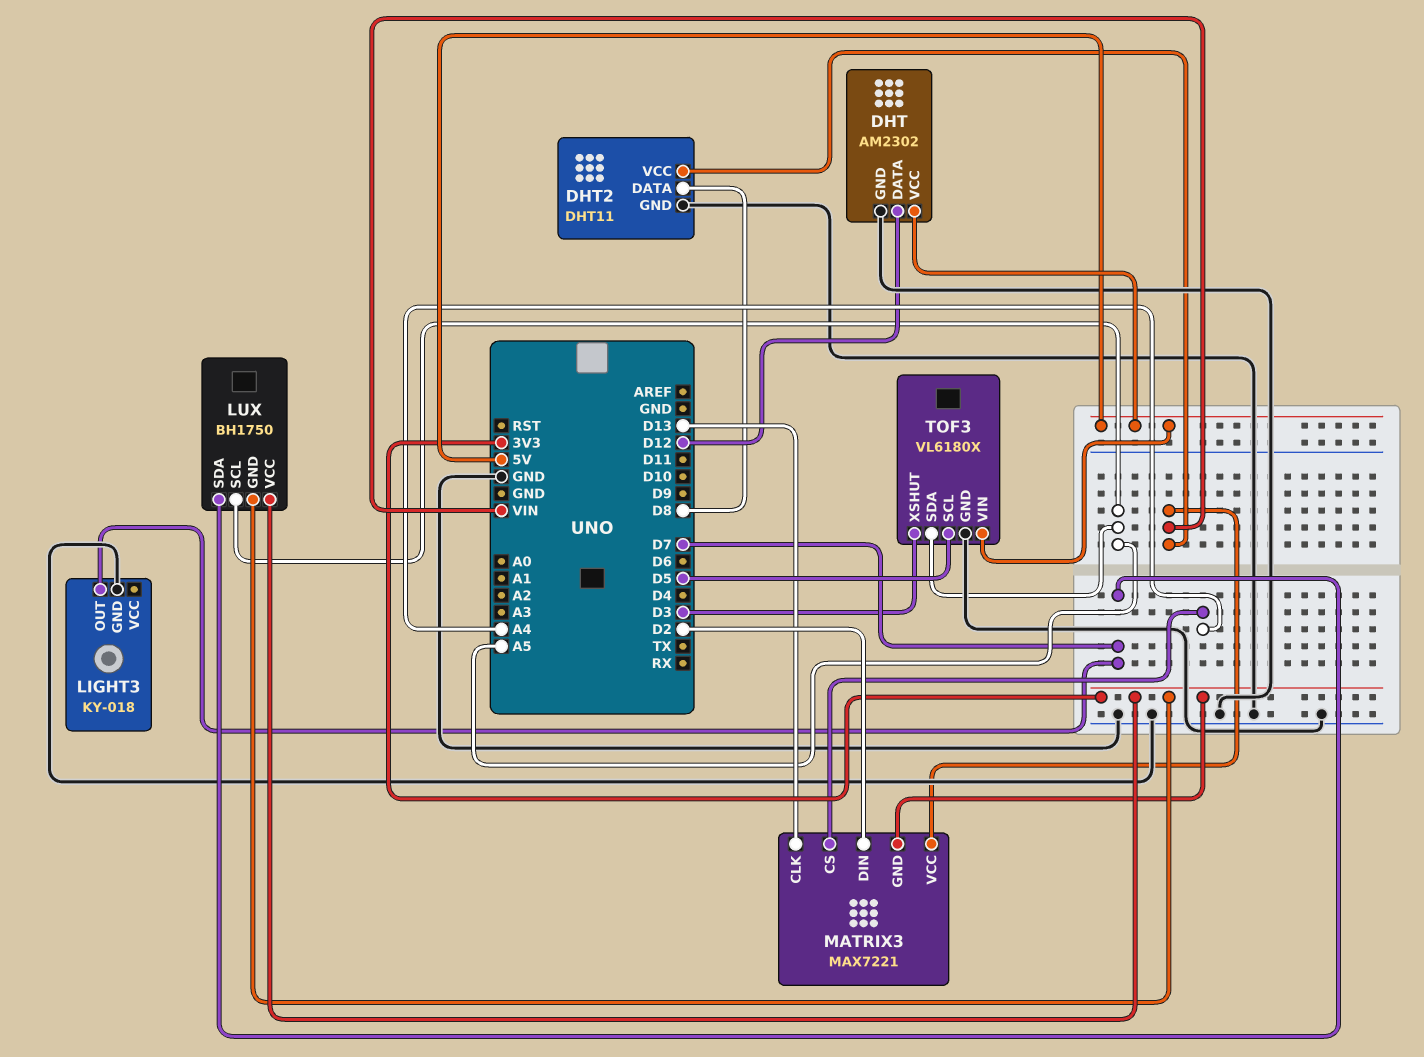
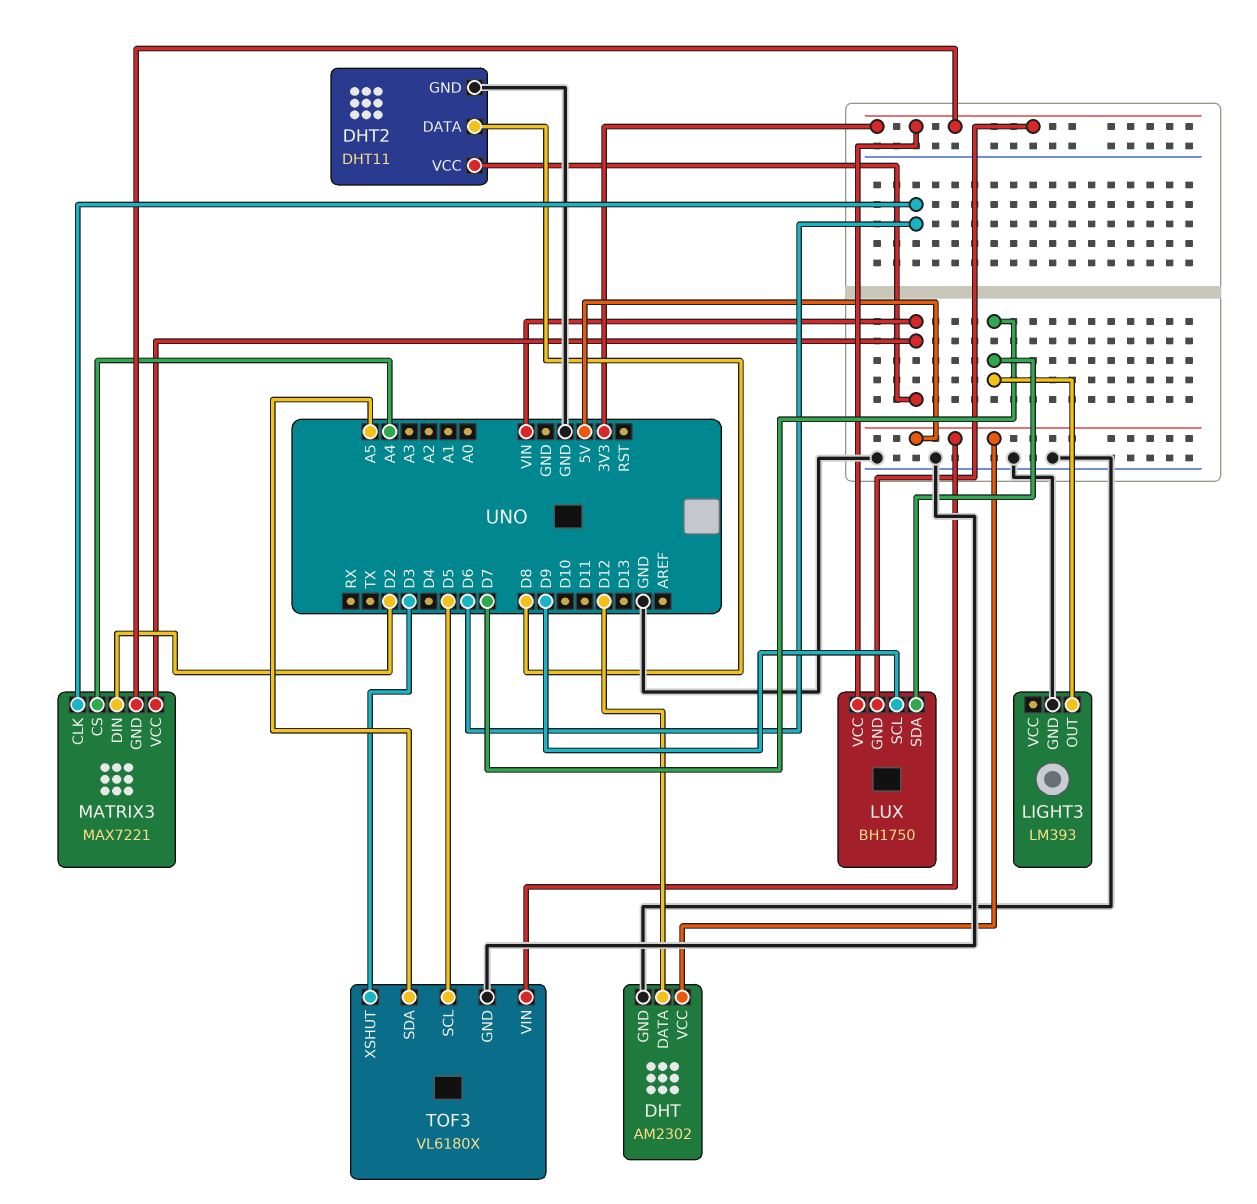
LIGHT3: KY-018 -> LM393
LUX pin SCL: A5 -> D9
MATRIX3 pin CLK: D13 -> D6

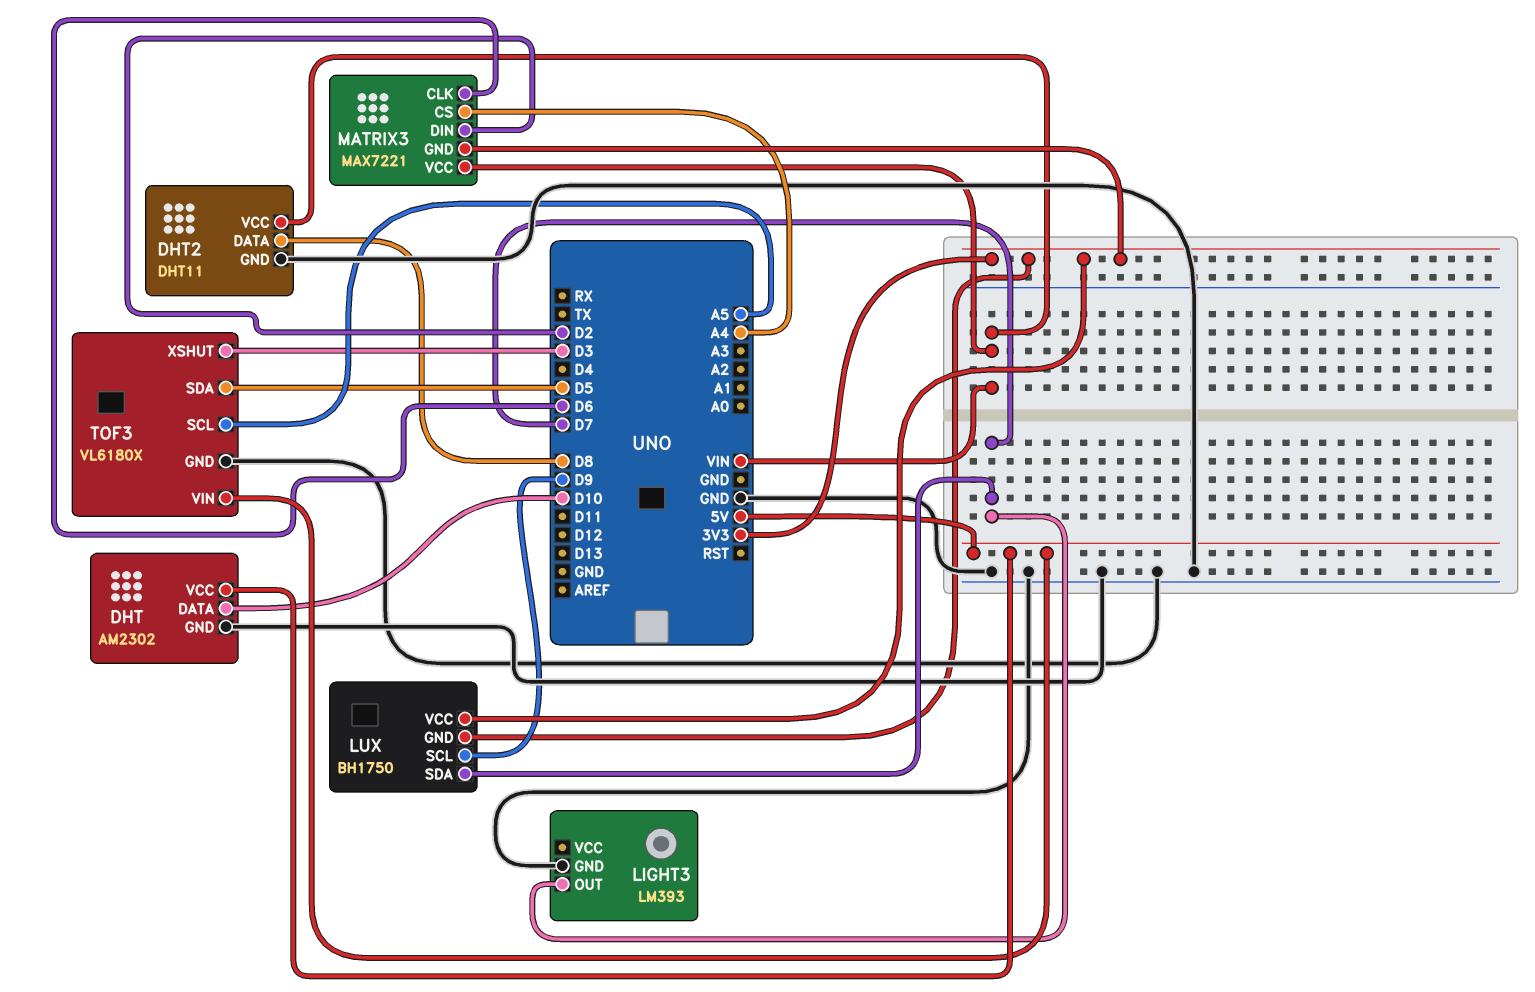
DHT pin DATA: D12 -> D10
TOF3 pin SCL: D5 -> A5
TOF3 pin SDA: A5 -> D5

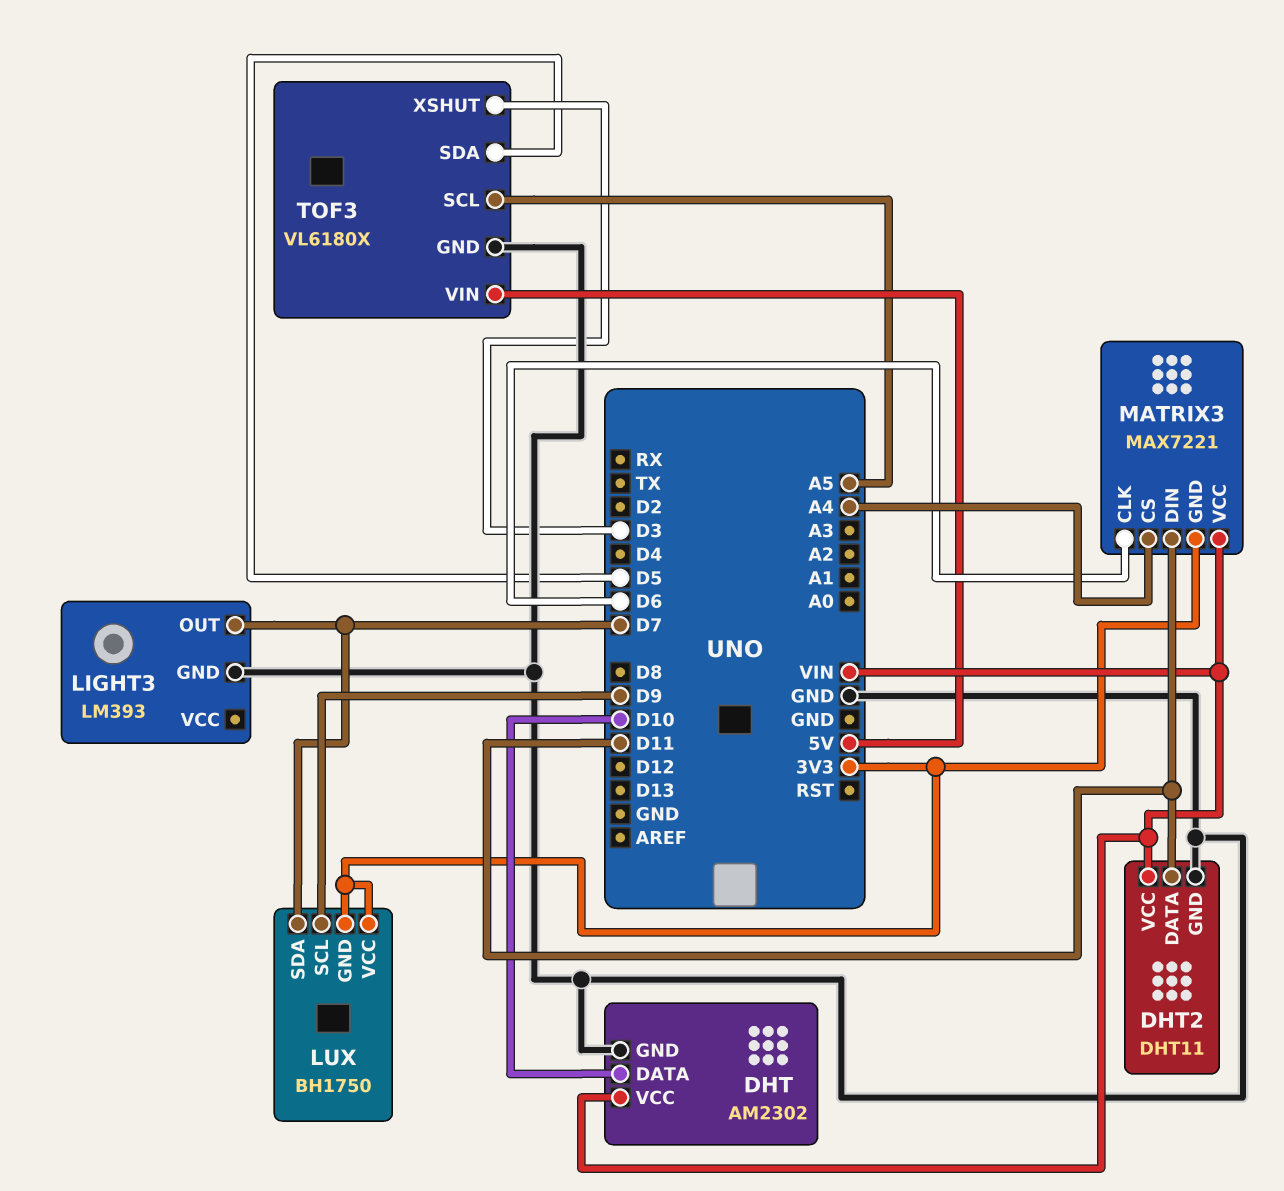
DHT pin VCC: 5V -> VIN
DHT2 pin DATA: D8 -> D11
MATRIX3 pin DIN: D2 -> D11

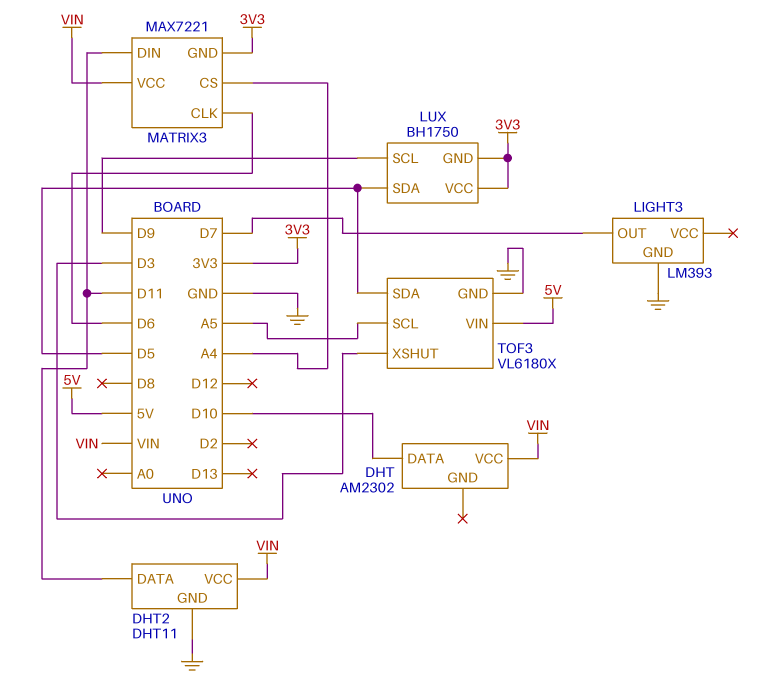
DHT pin GND: GND -> none
LUX pin SDA: D7 -> D5

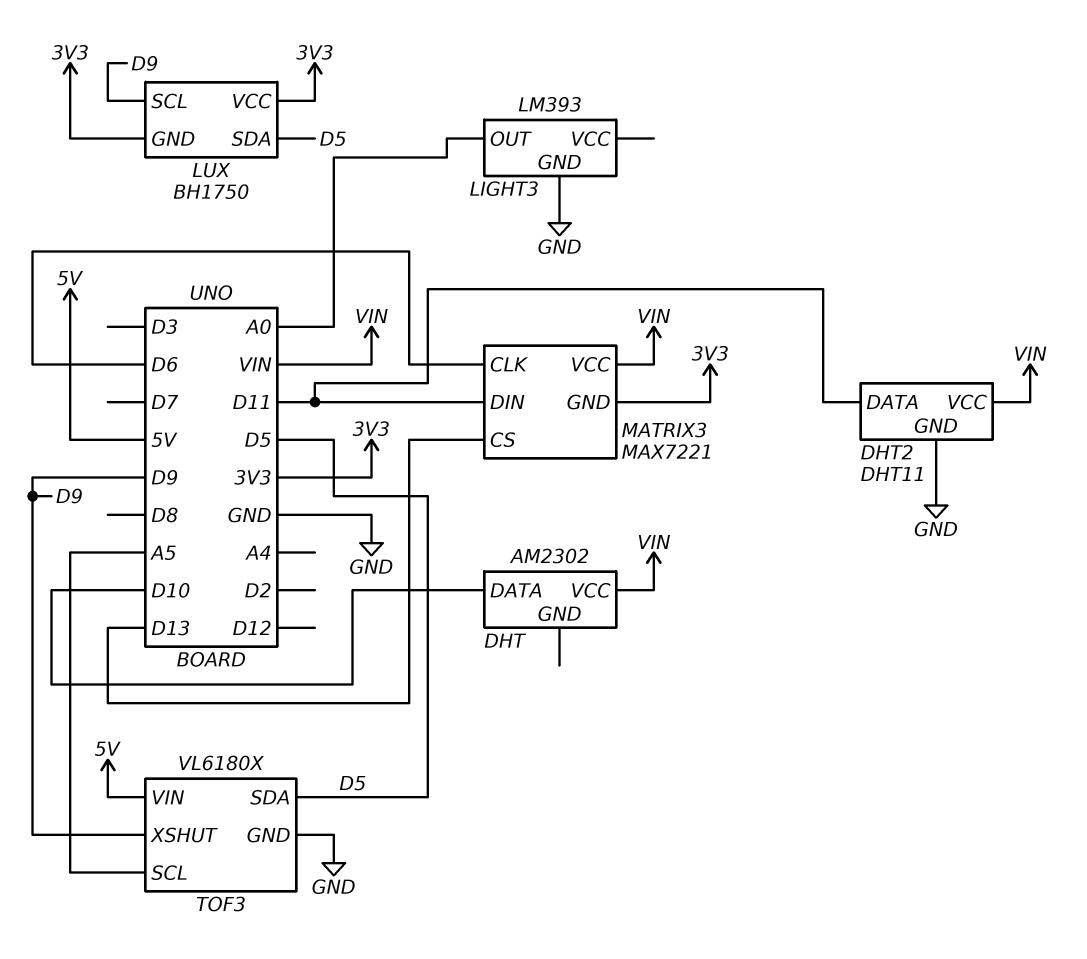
LIGHT3 pin OUT: D7 -> A0
MATRIX3 pin CS: A4 -> D13
TOF3 pin XSHUT: D3 -> D9

